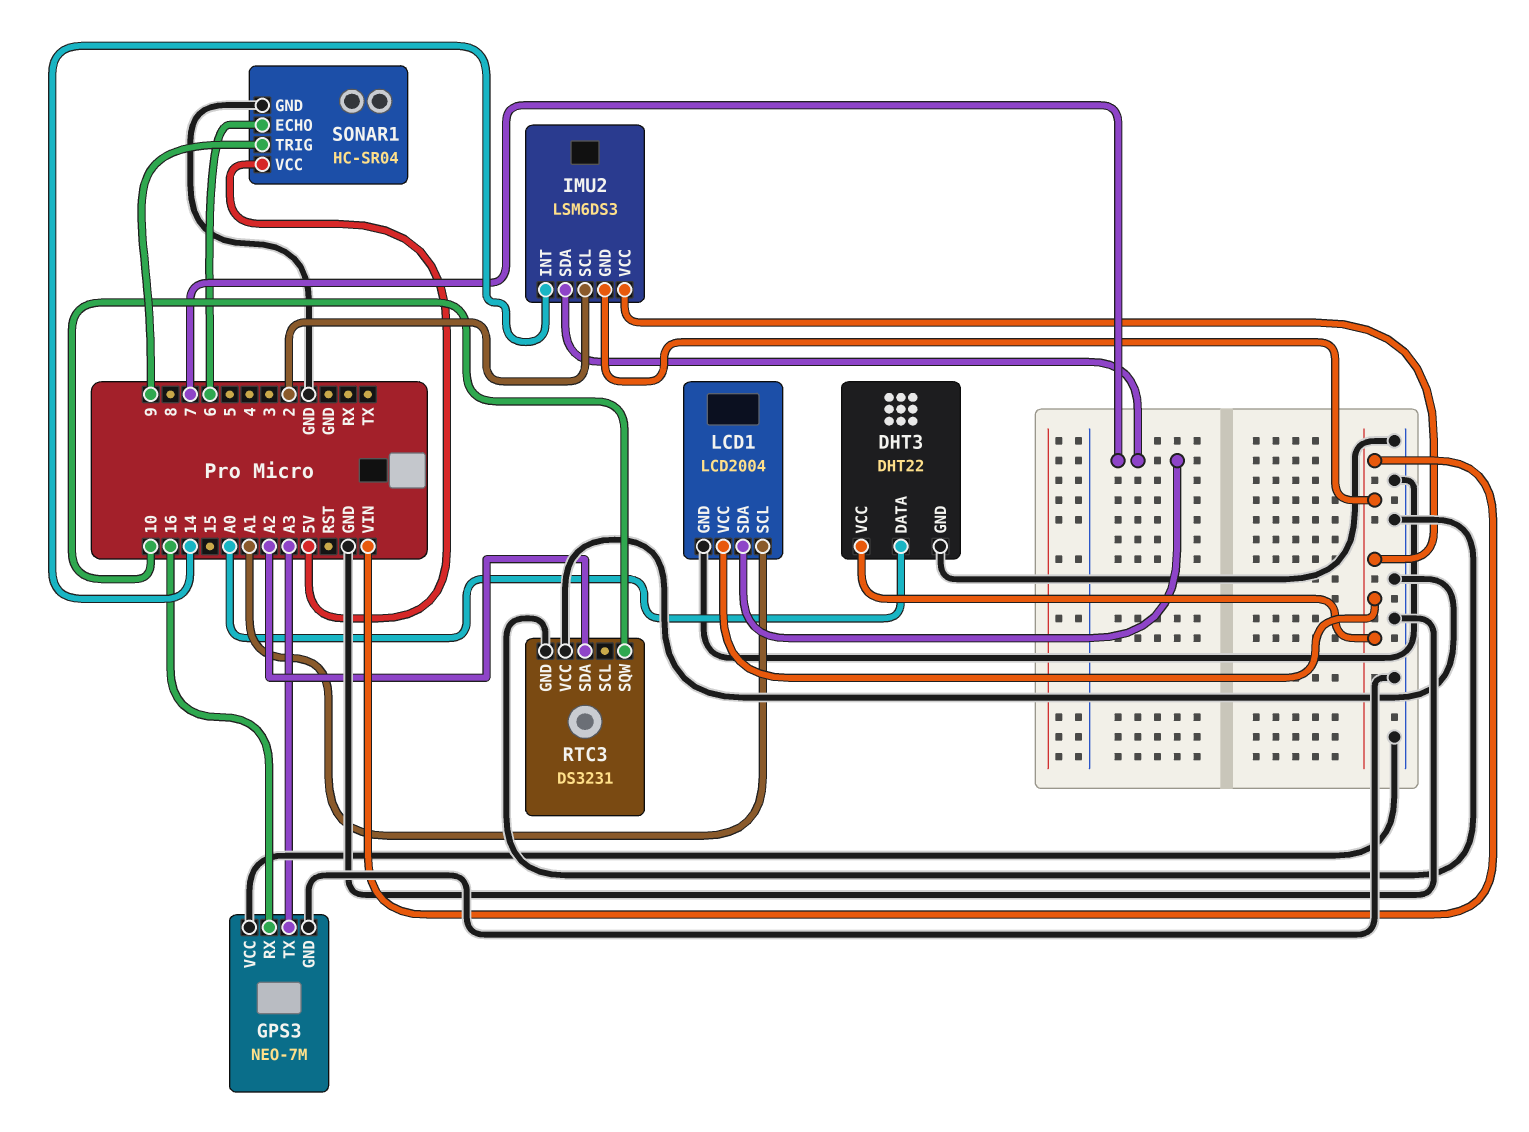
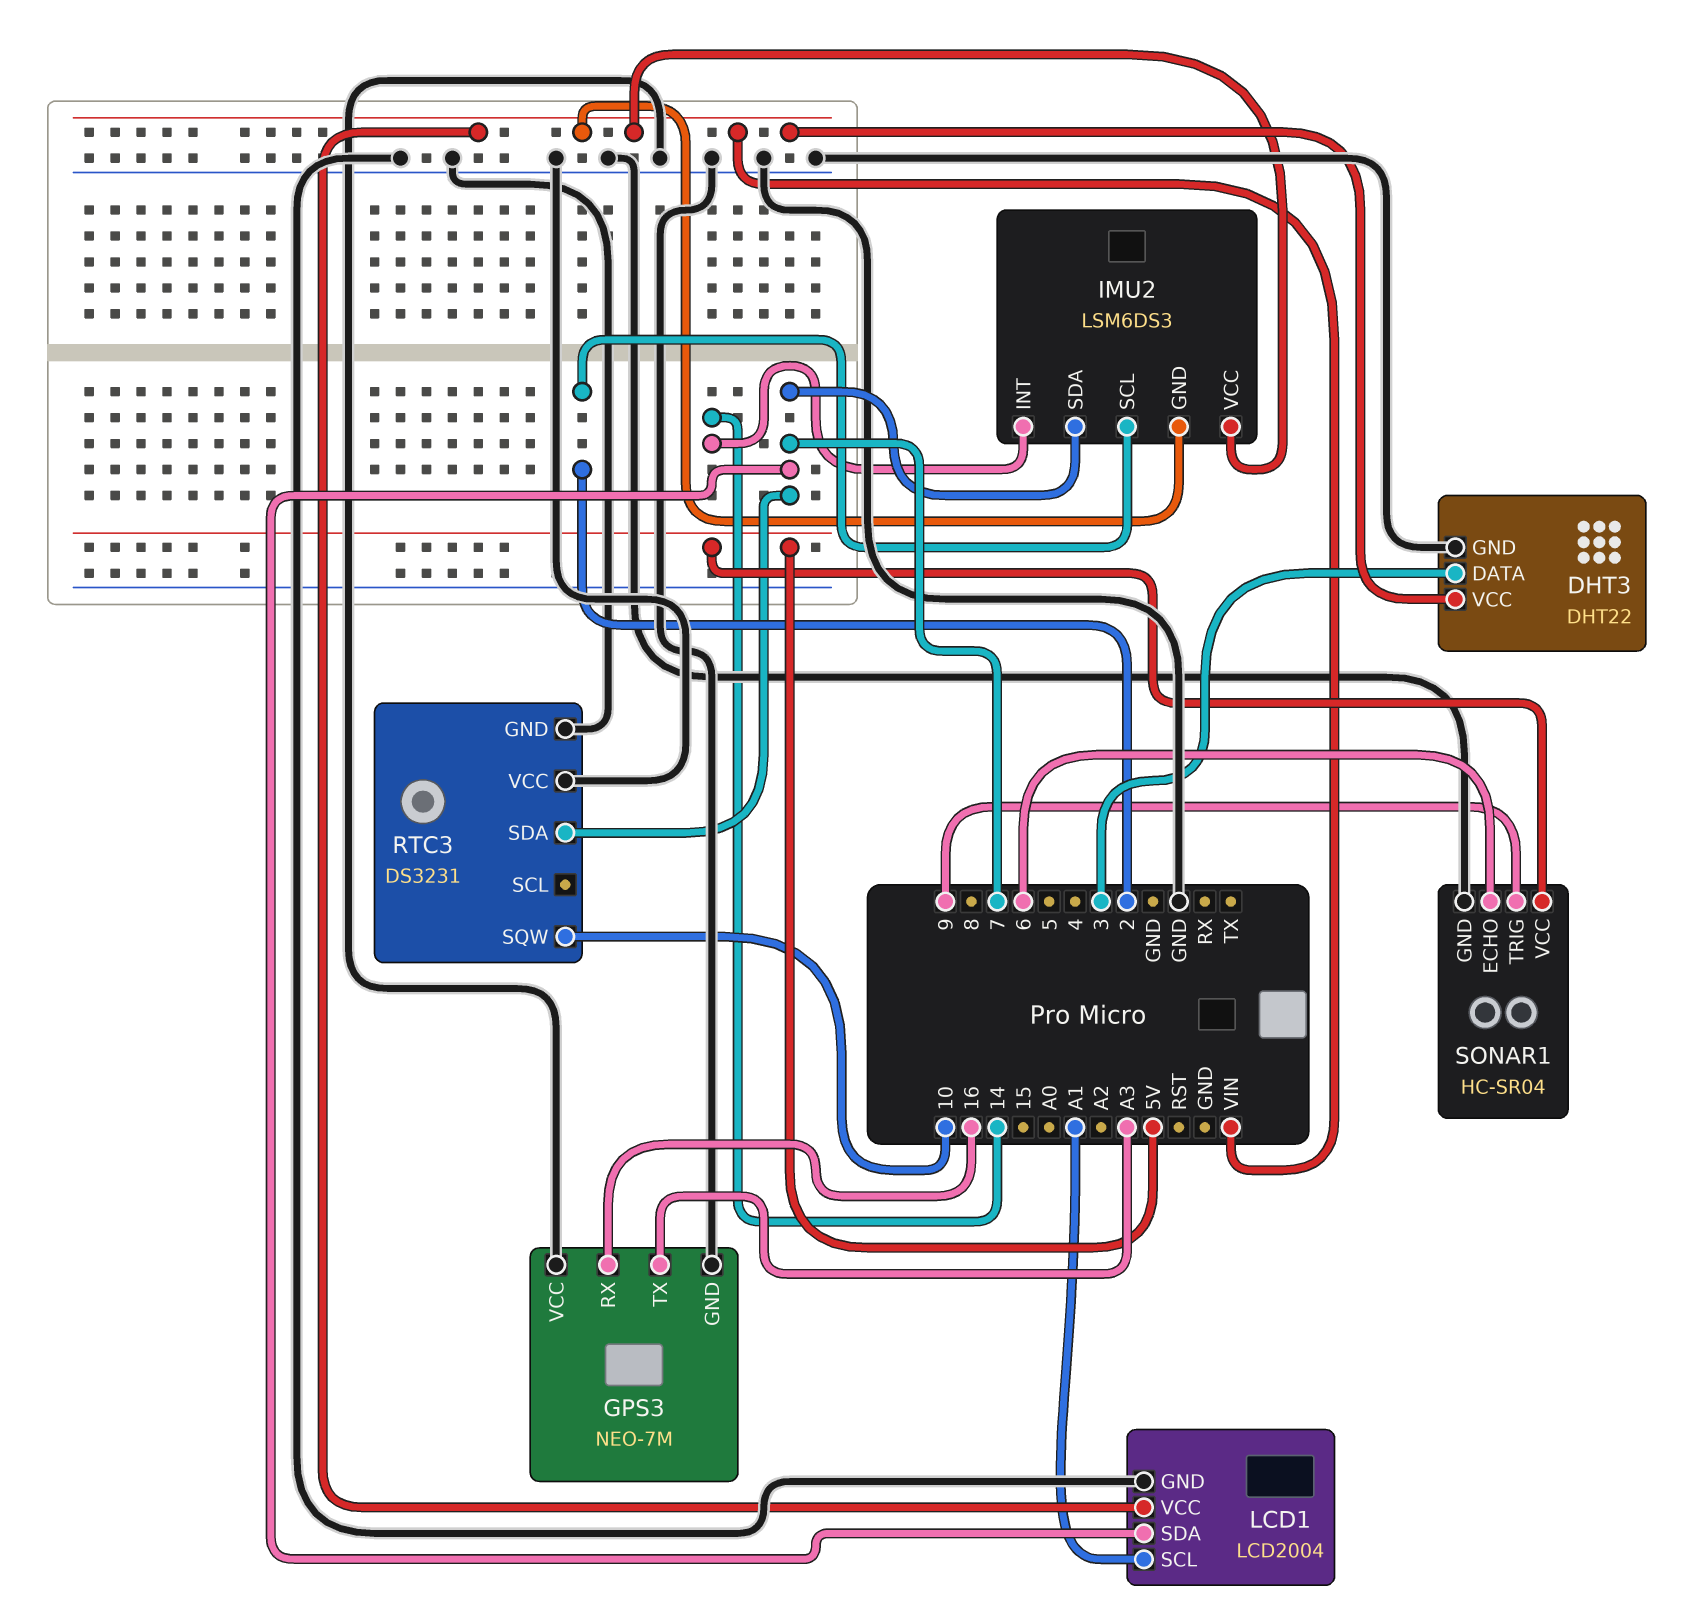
DHT3 pin DATA: A0 -> 3
RTC3 pin SDA: A2 -> 7

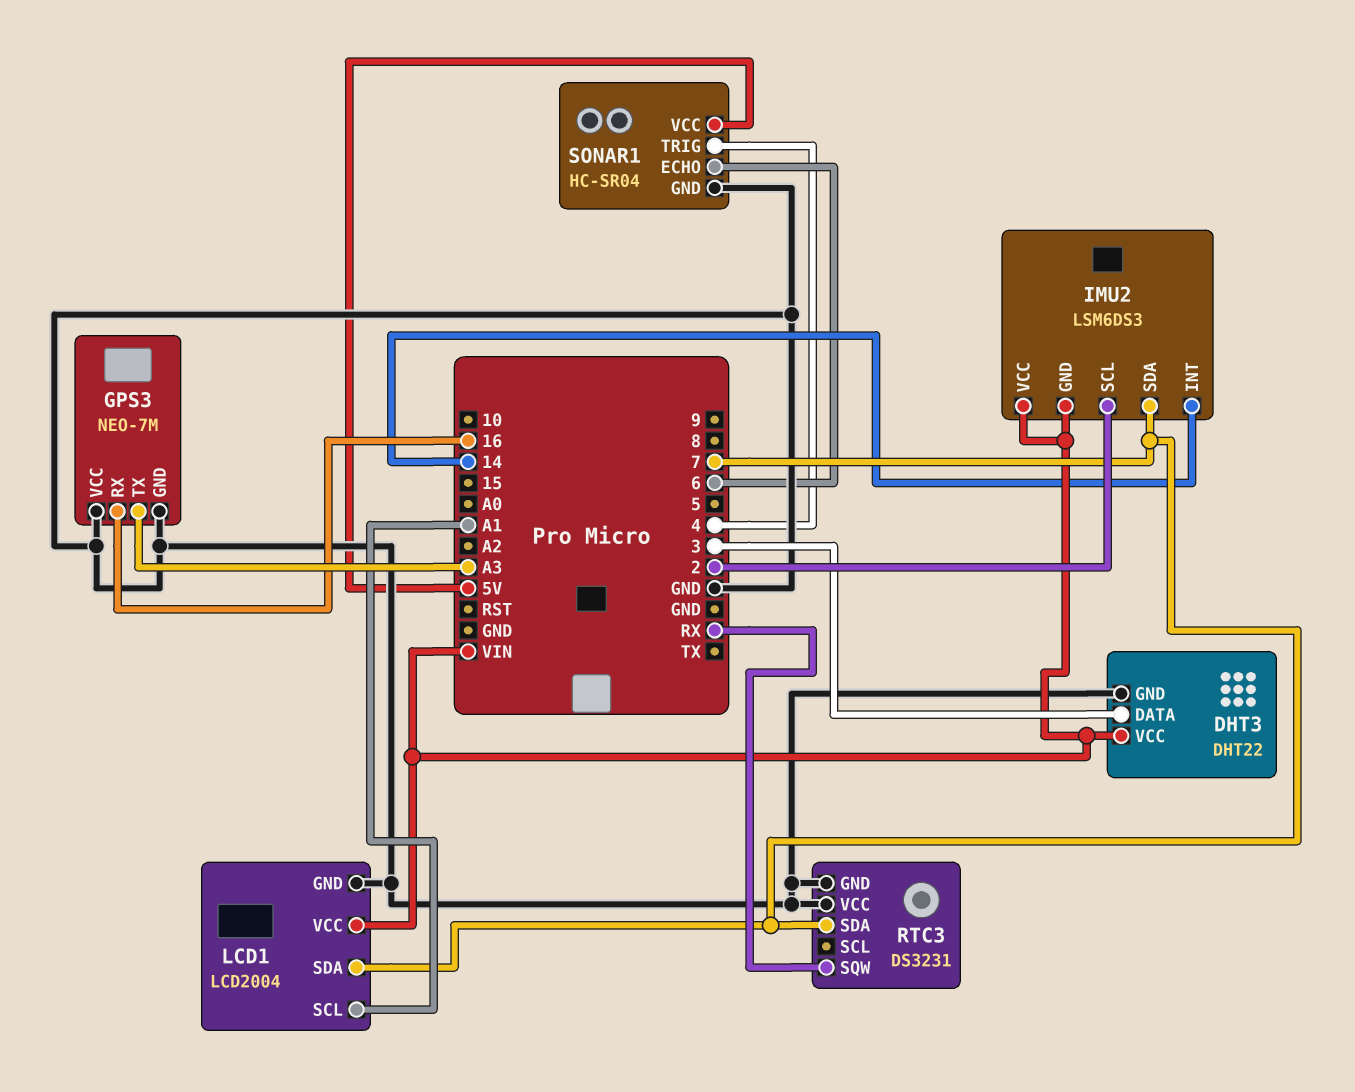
RTC3 pin SQW: 10 -> RX
SONAR1 pin TRIG: 9 -> 4

